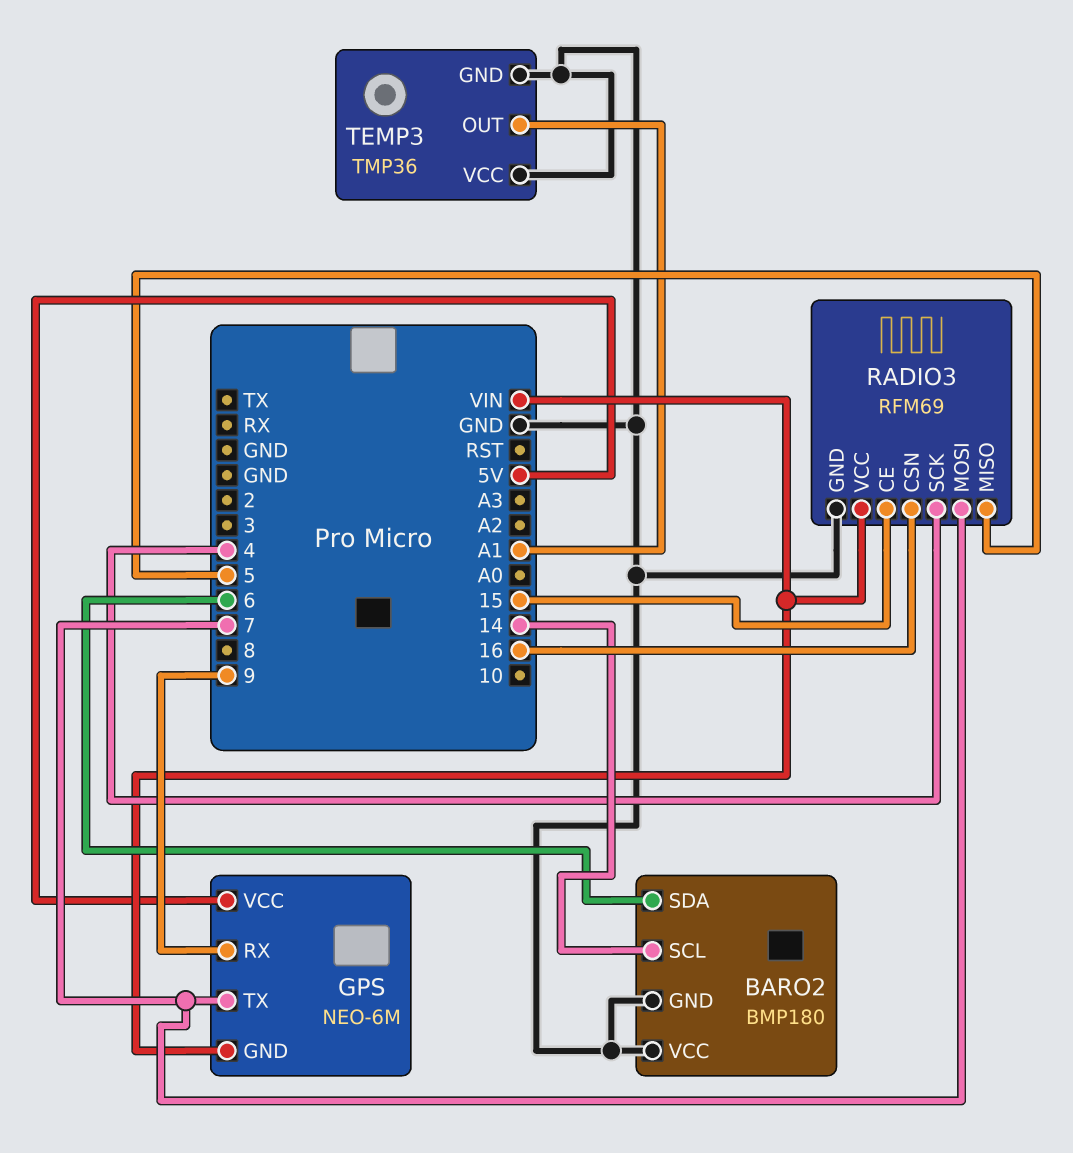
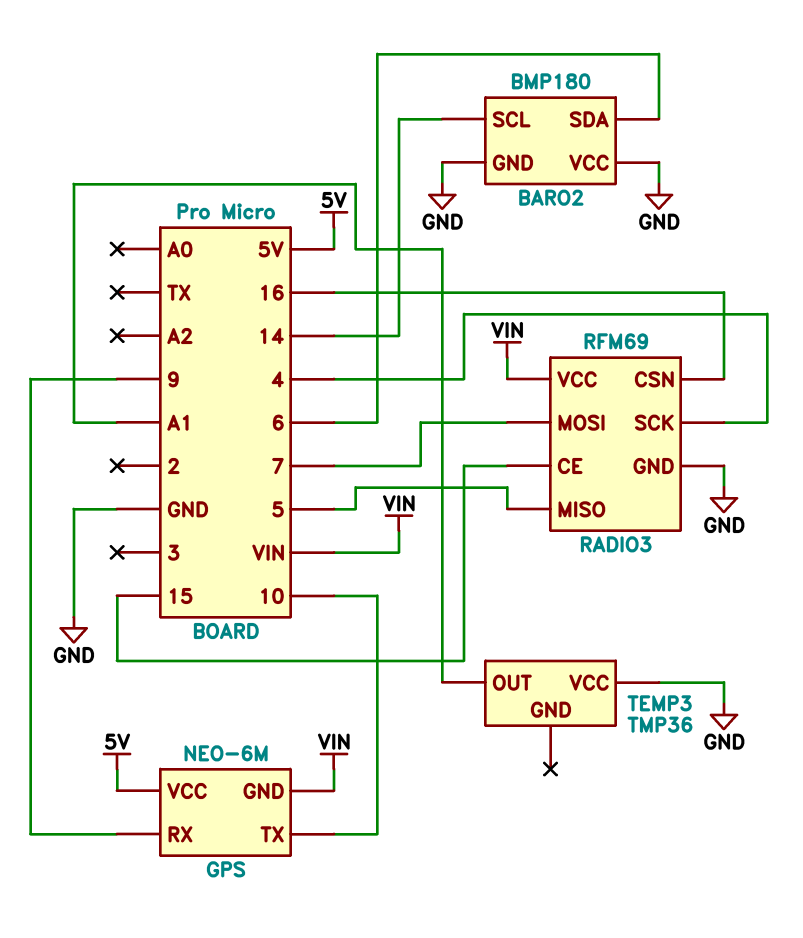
GPS pin TX: 7 -> 10
TEMP3 pin GND: GND -> none

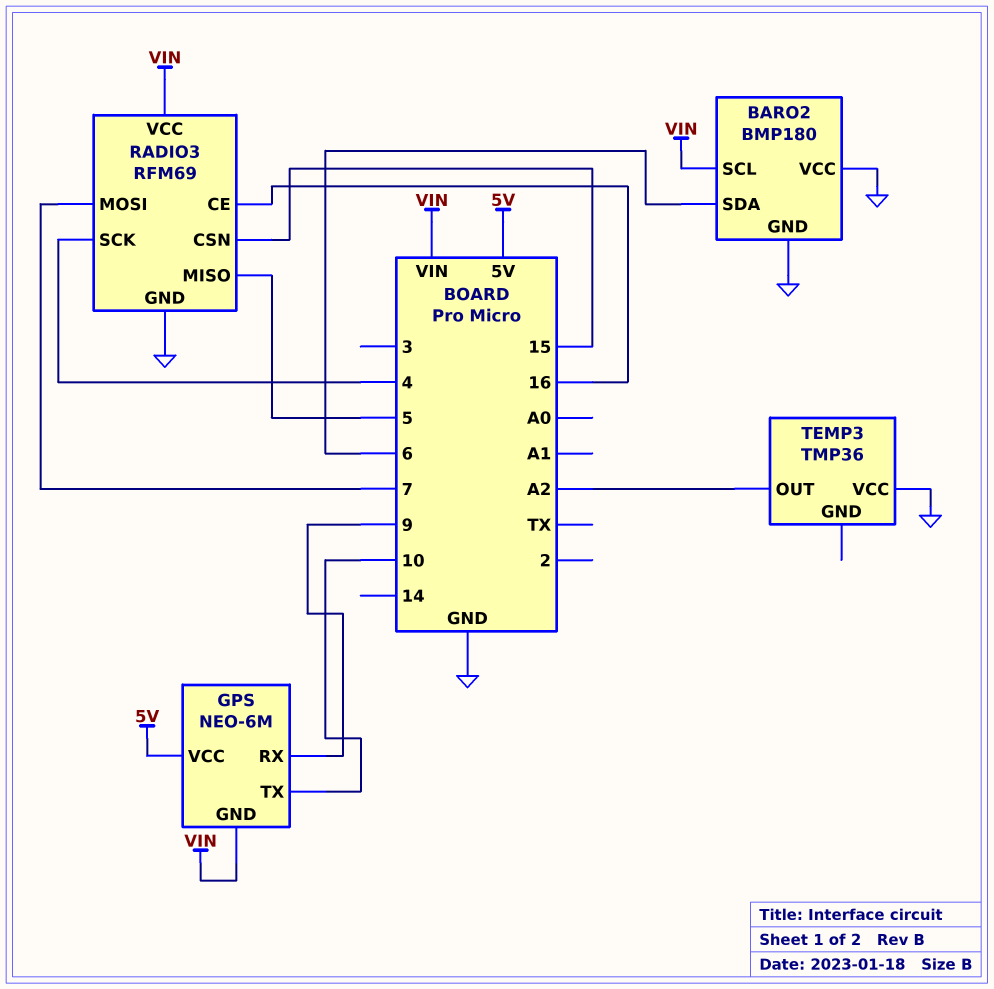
BARO2 pin SCL: 14 -> VIN
RADIO3 pin CE: 15 -> 16
RADIO3 pin CSN: 16 -> 15
TEMP3 pin OUT: A1 -> A2

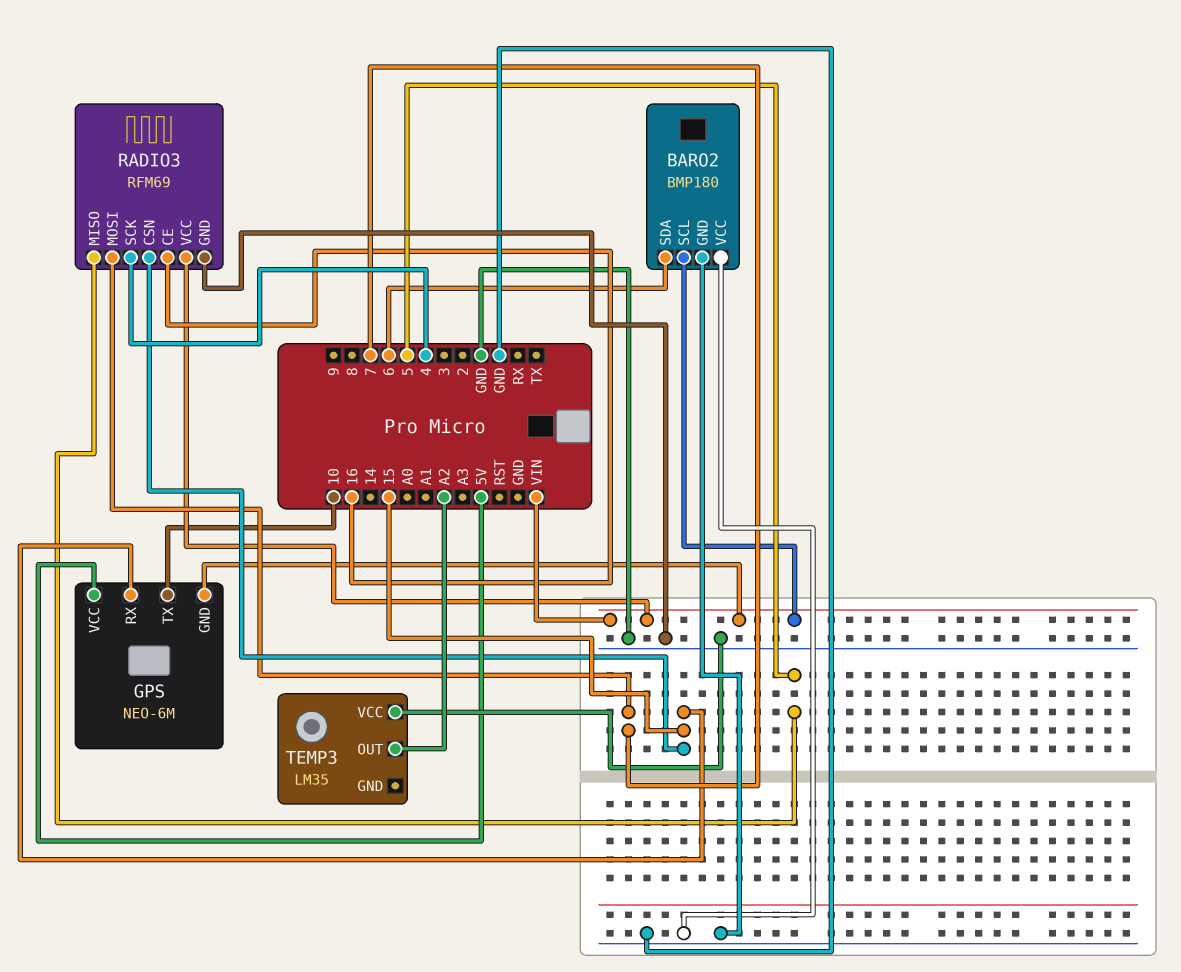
GPS pin RX: 9 -> 15
TEMP3: TMP36 -> LM35

